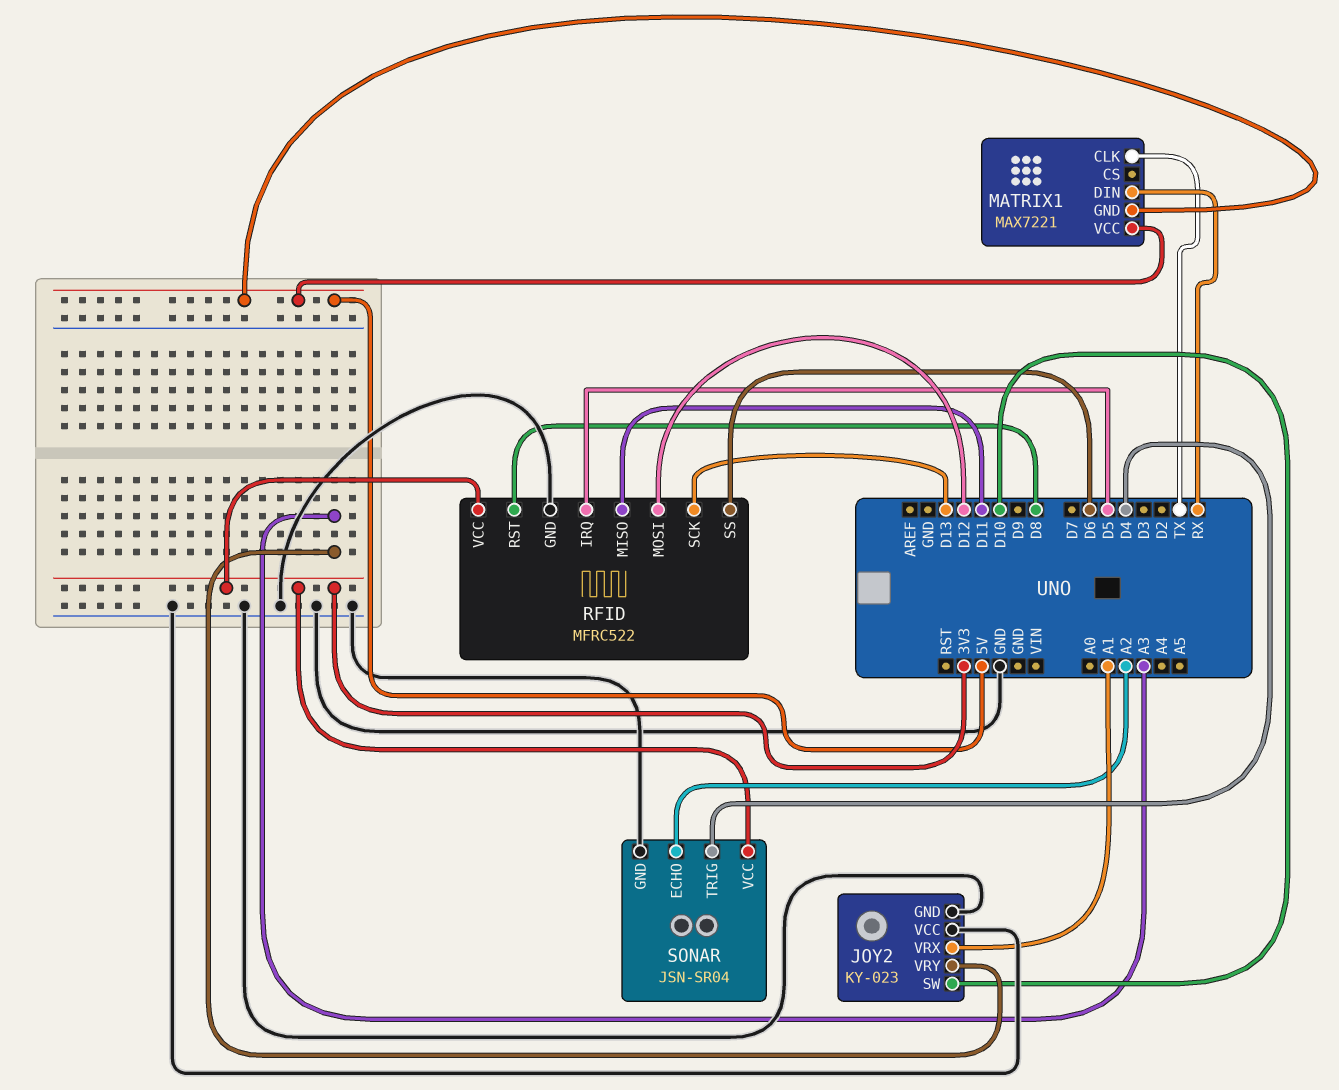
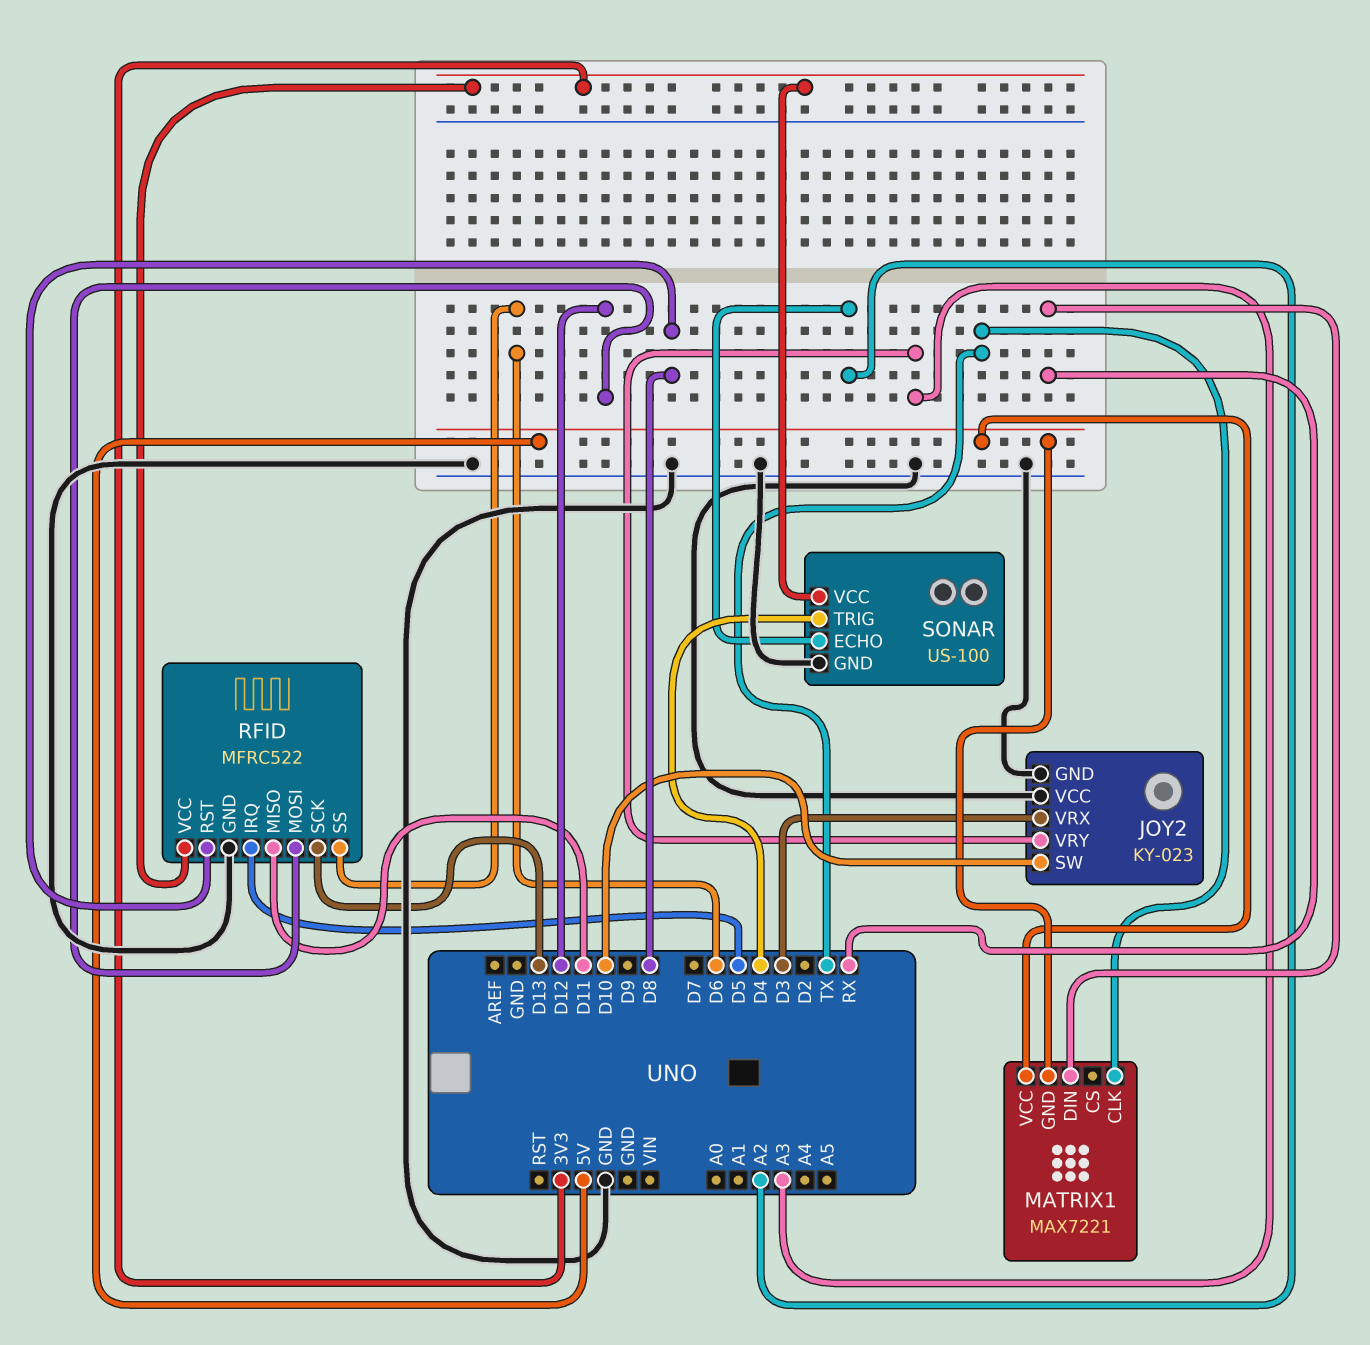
JOY2 pin VRX: A1 -> D3
SONAR: JSN-SR04 -> US-100

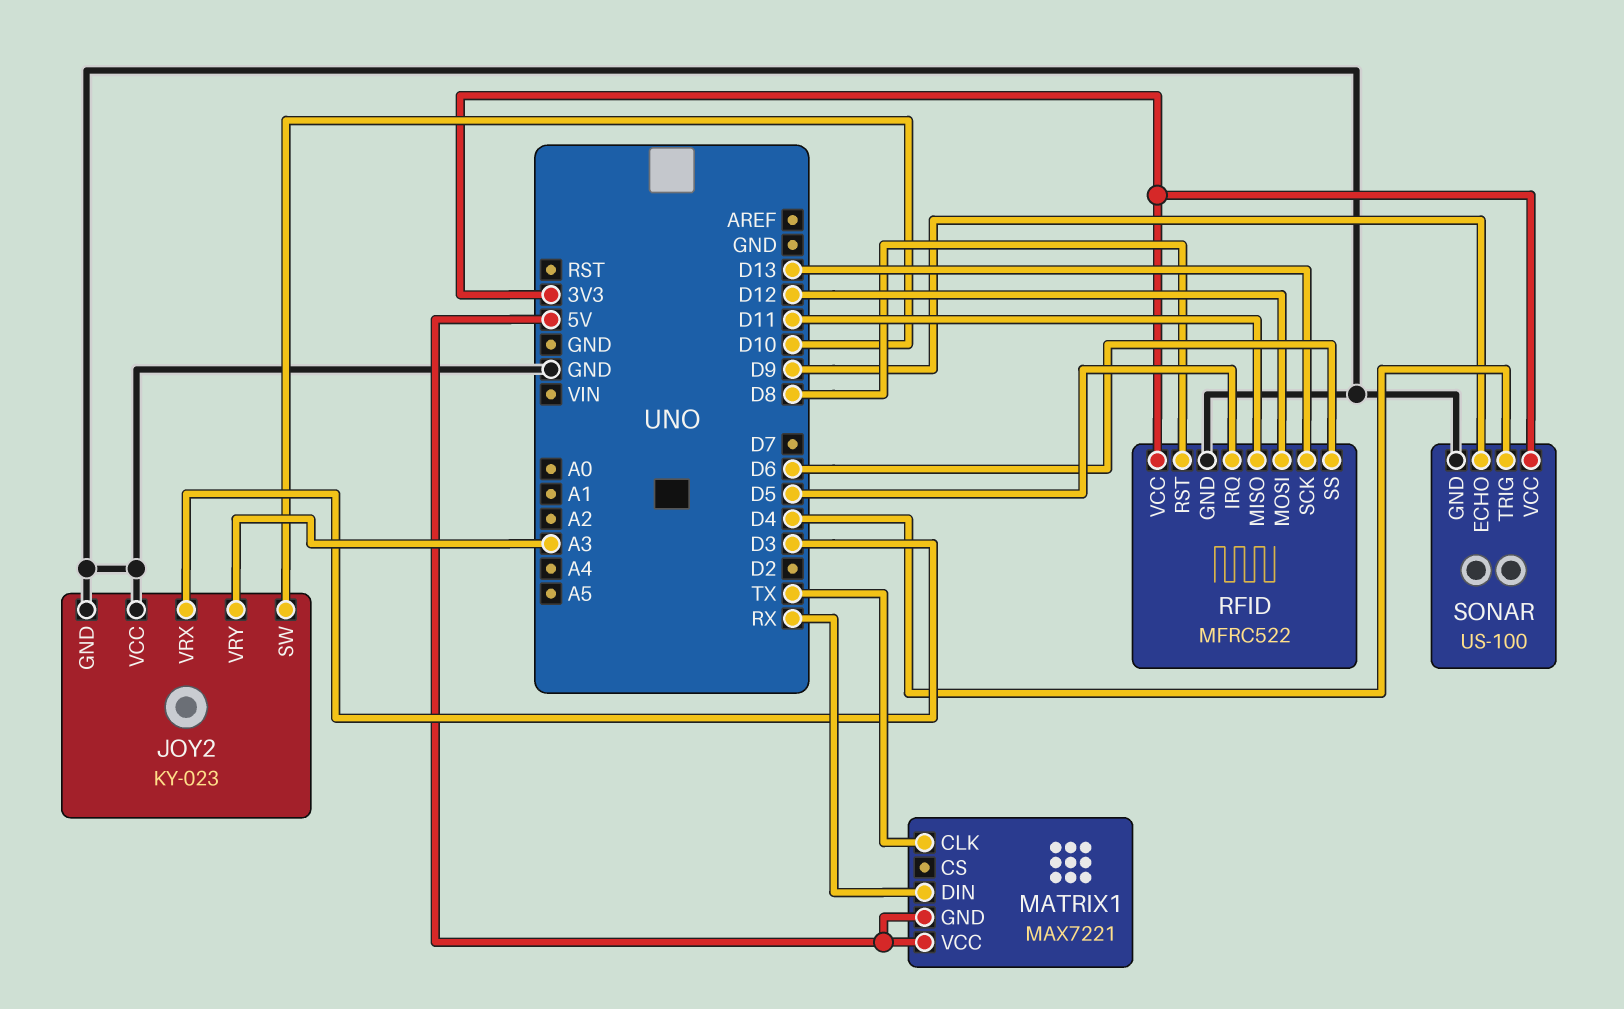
SONAR pin ECHO: A2 -> D9

